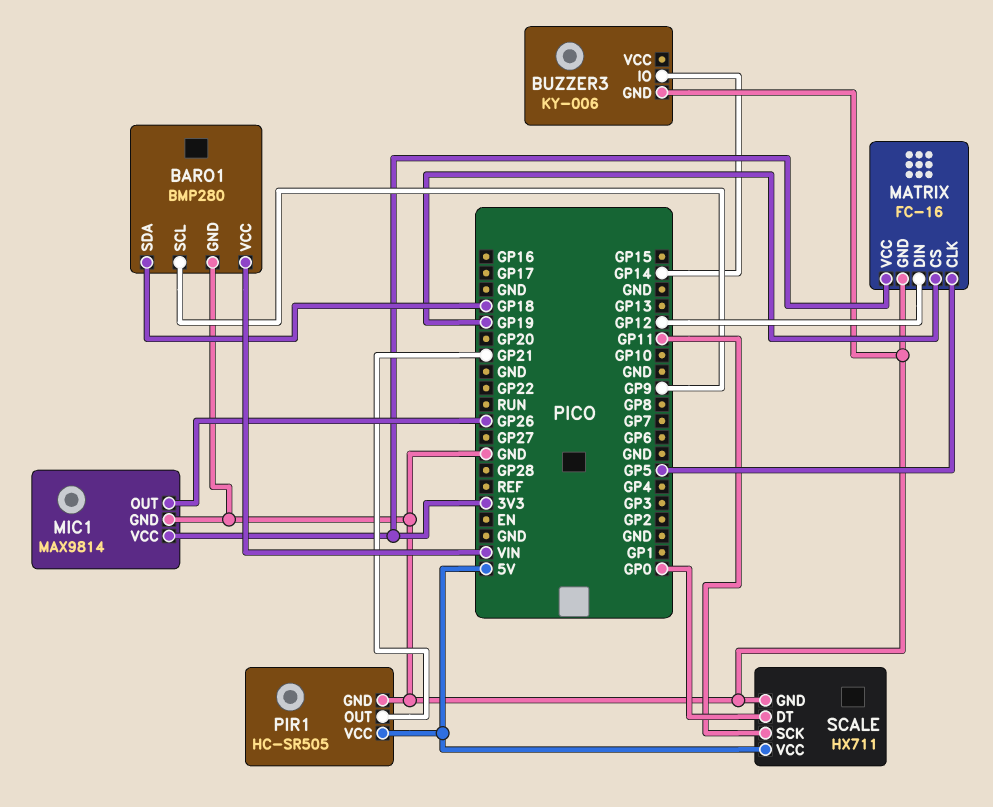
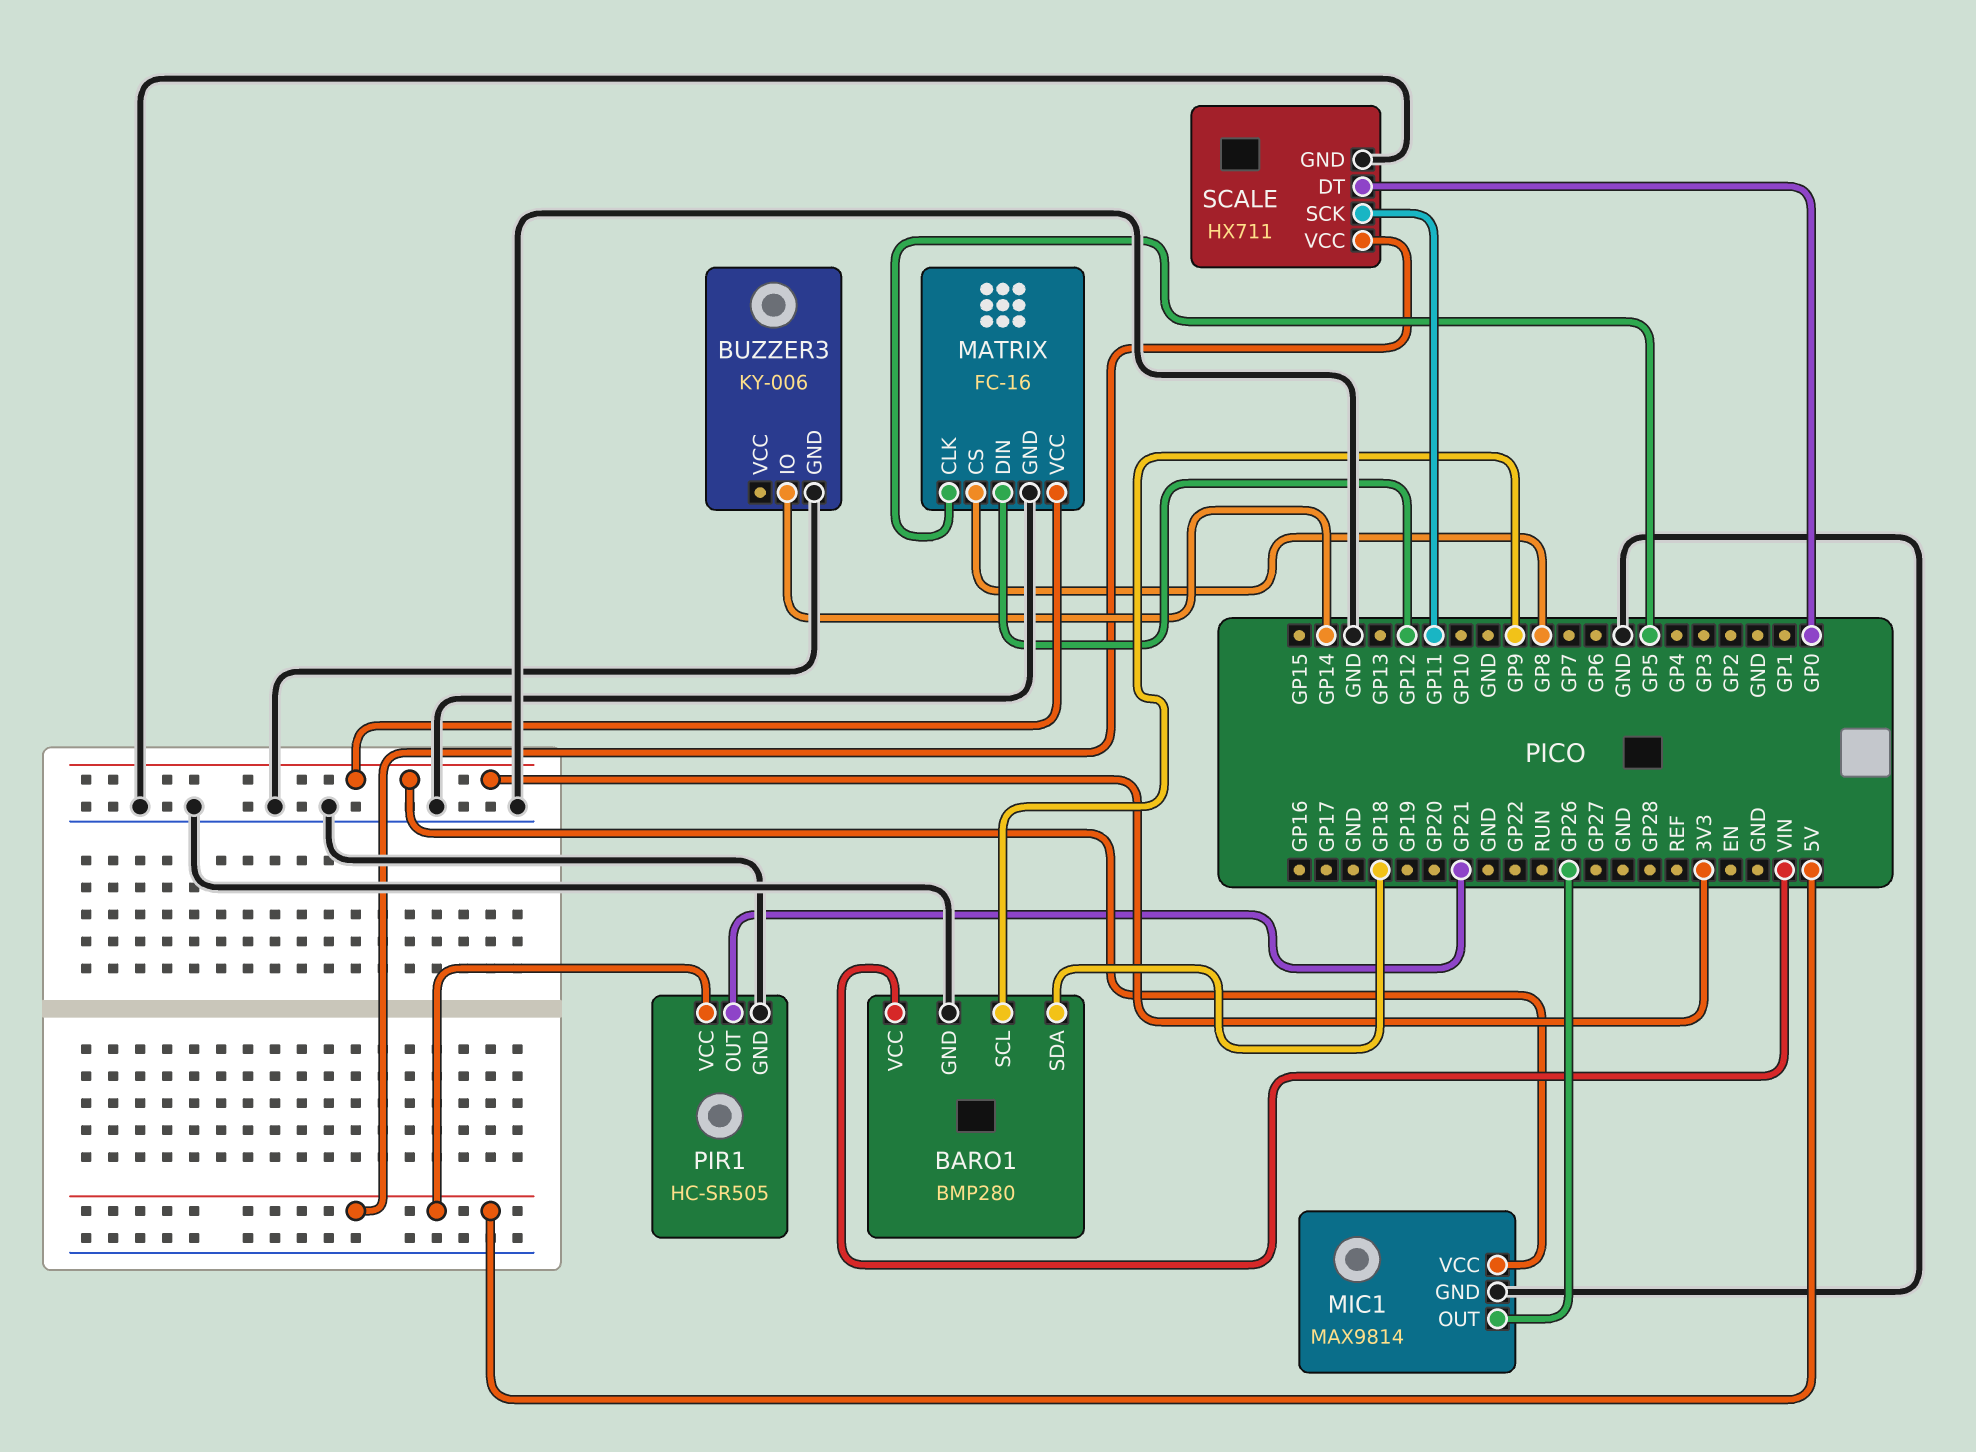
MATRIX pin CS: GP19 -> GP8

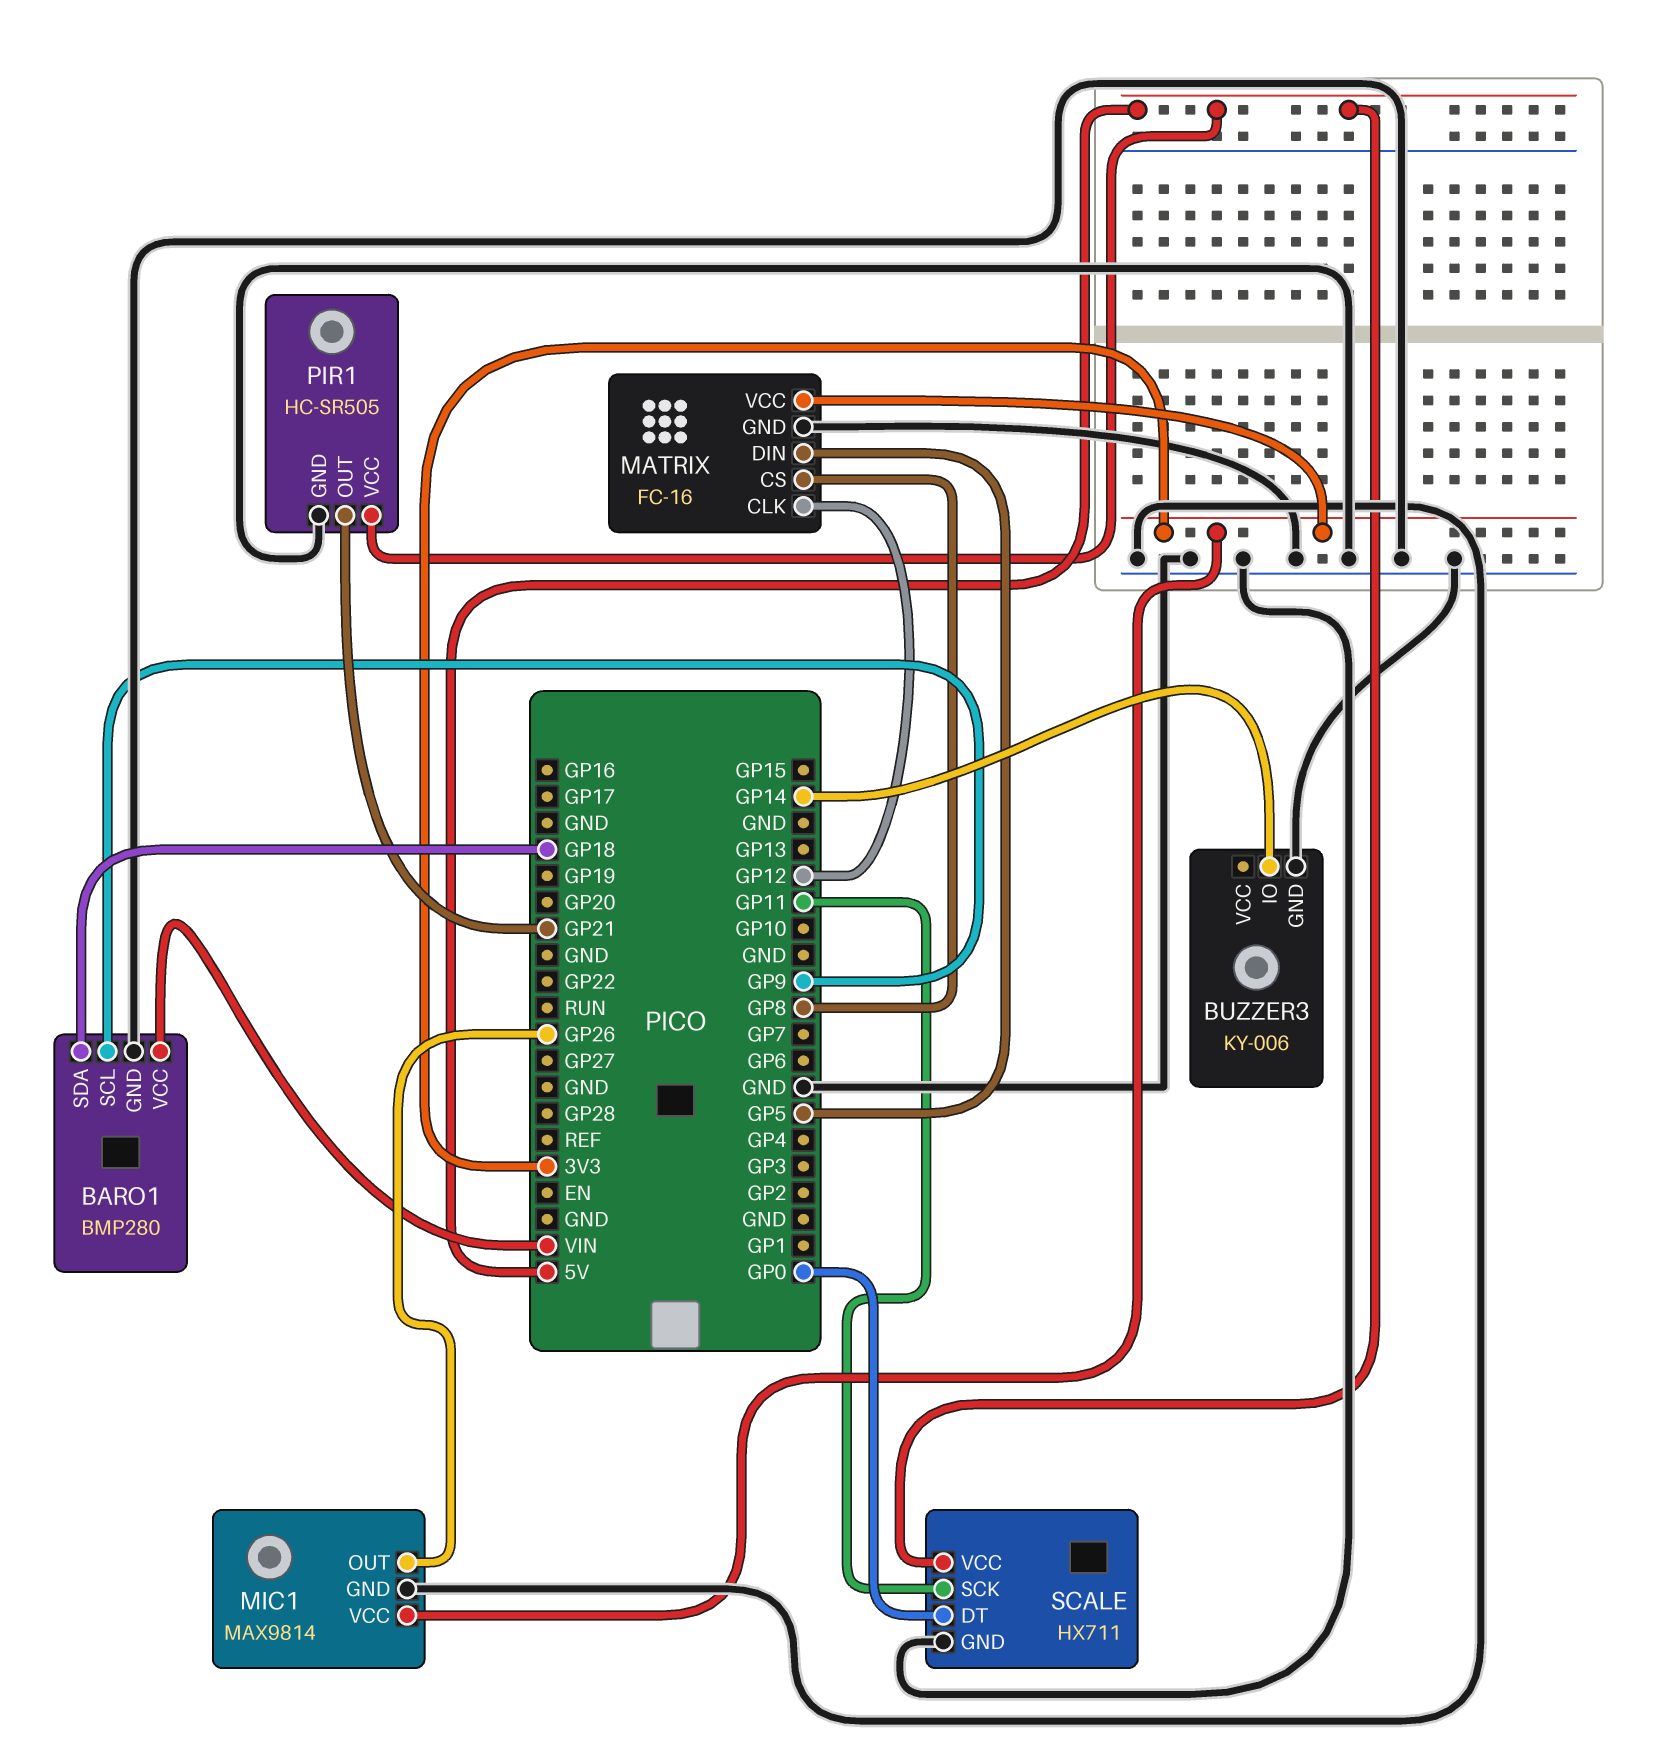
MATRIX pin CLK: GP5 -> GP12
MATRIX pin DIN: GP12 -> GP5

